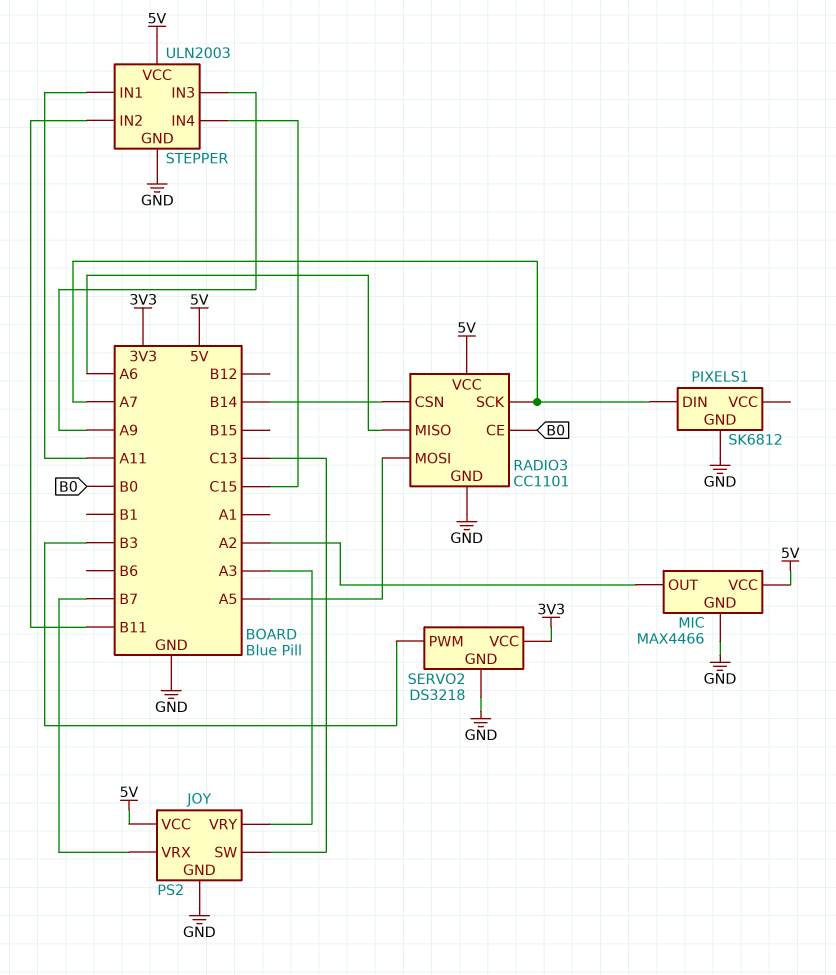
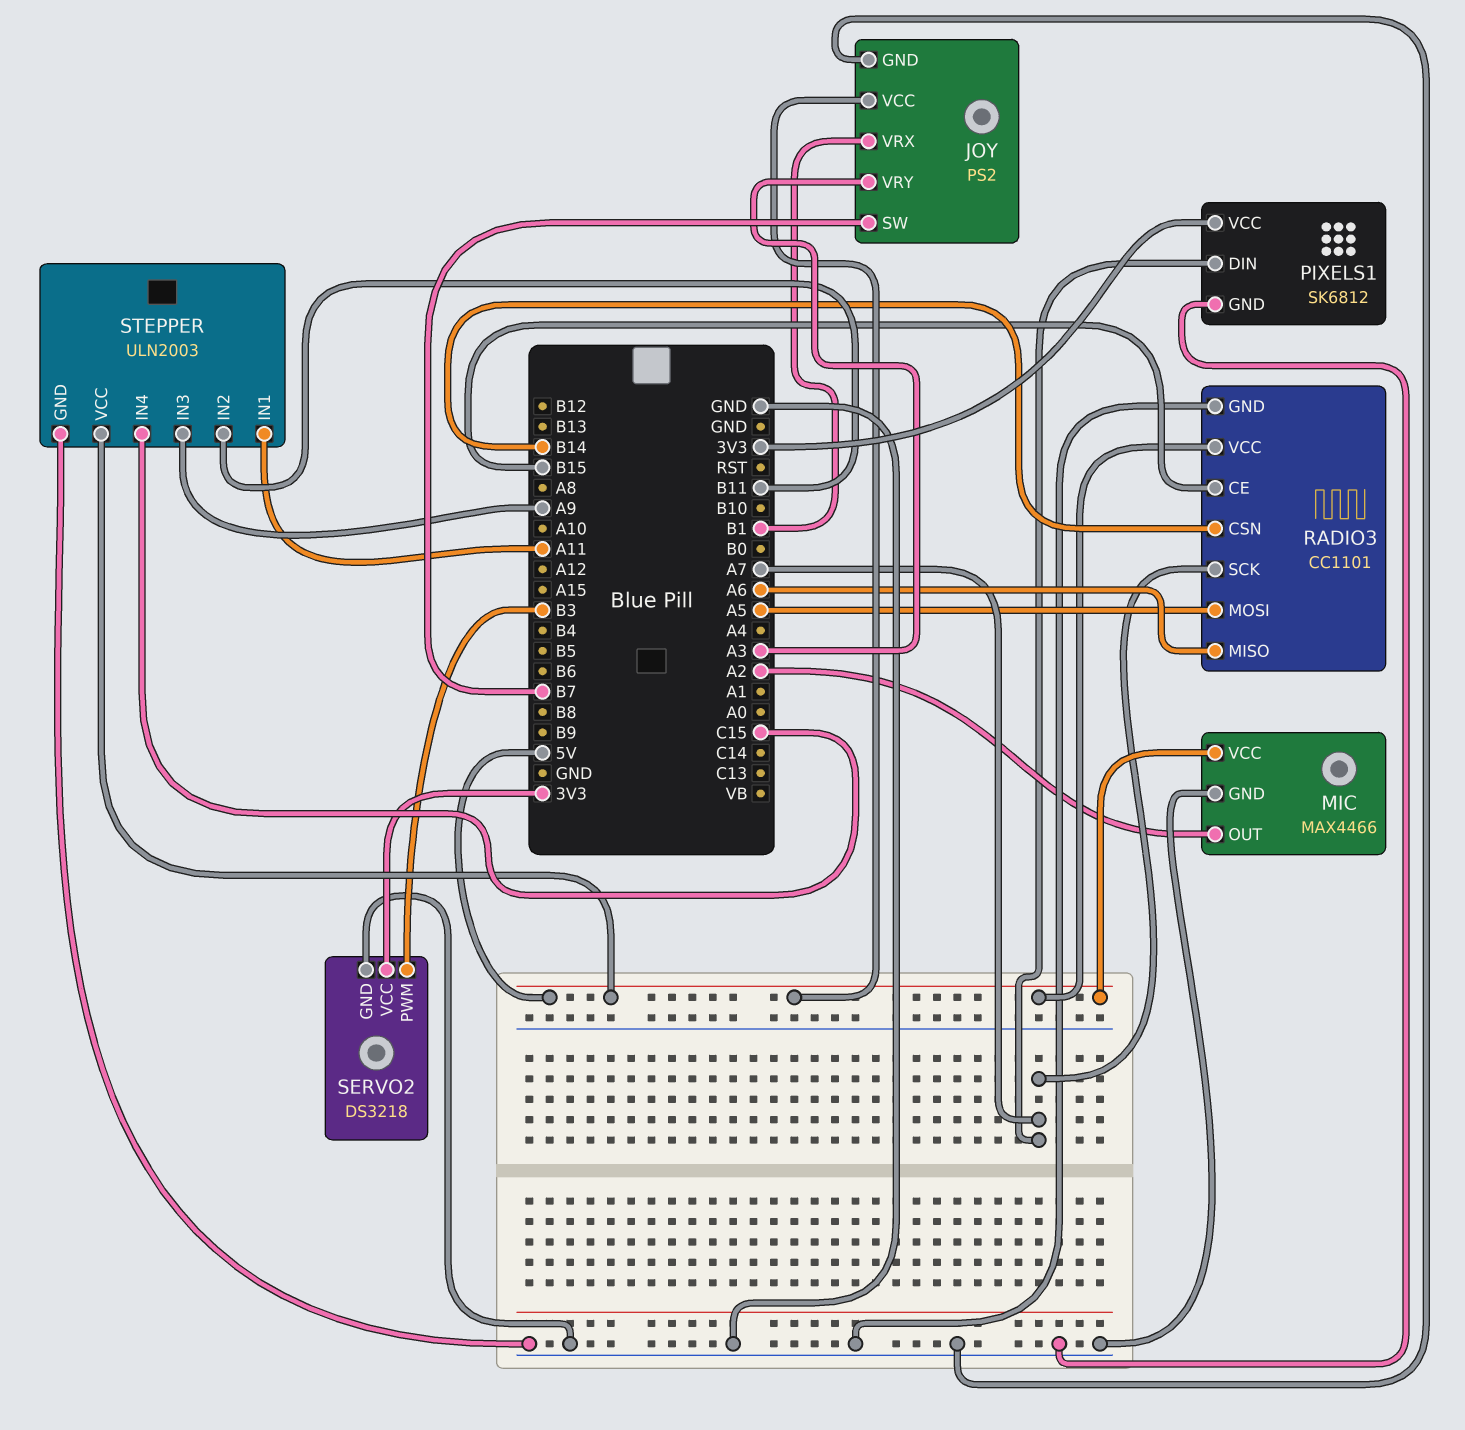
JOY pin SW: C13 -> B7
JOY pin VRX: B7 -> B1
PIXELS1 pin VCC: none -> 3V3
RADIO3 pin CE: B0 -> B15

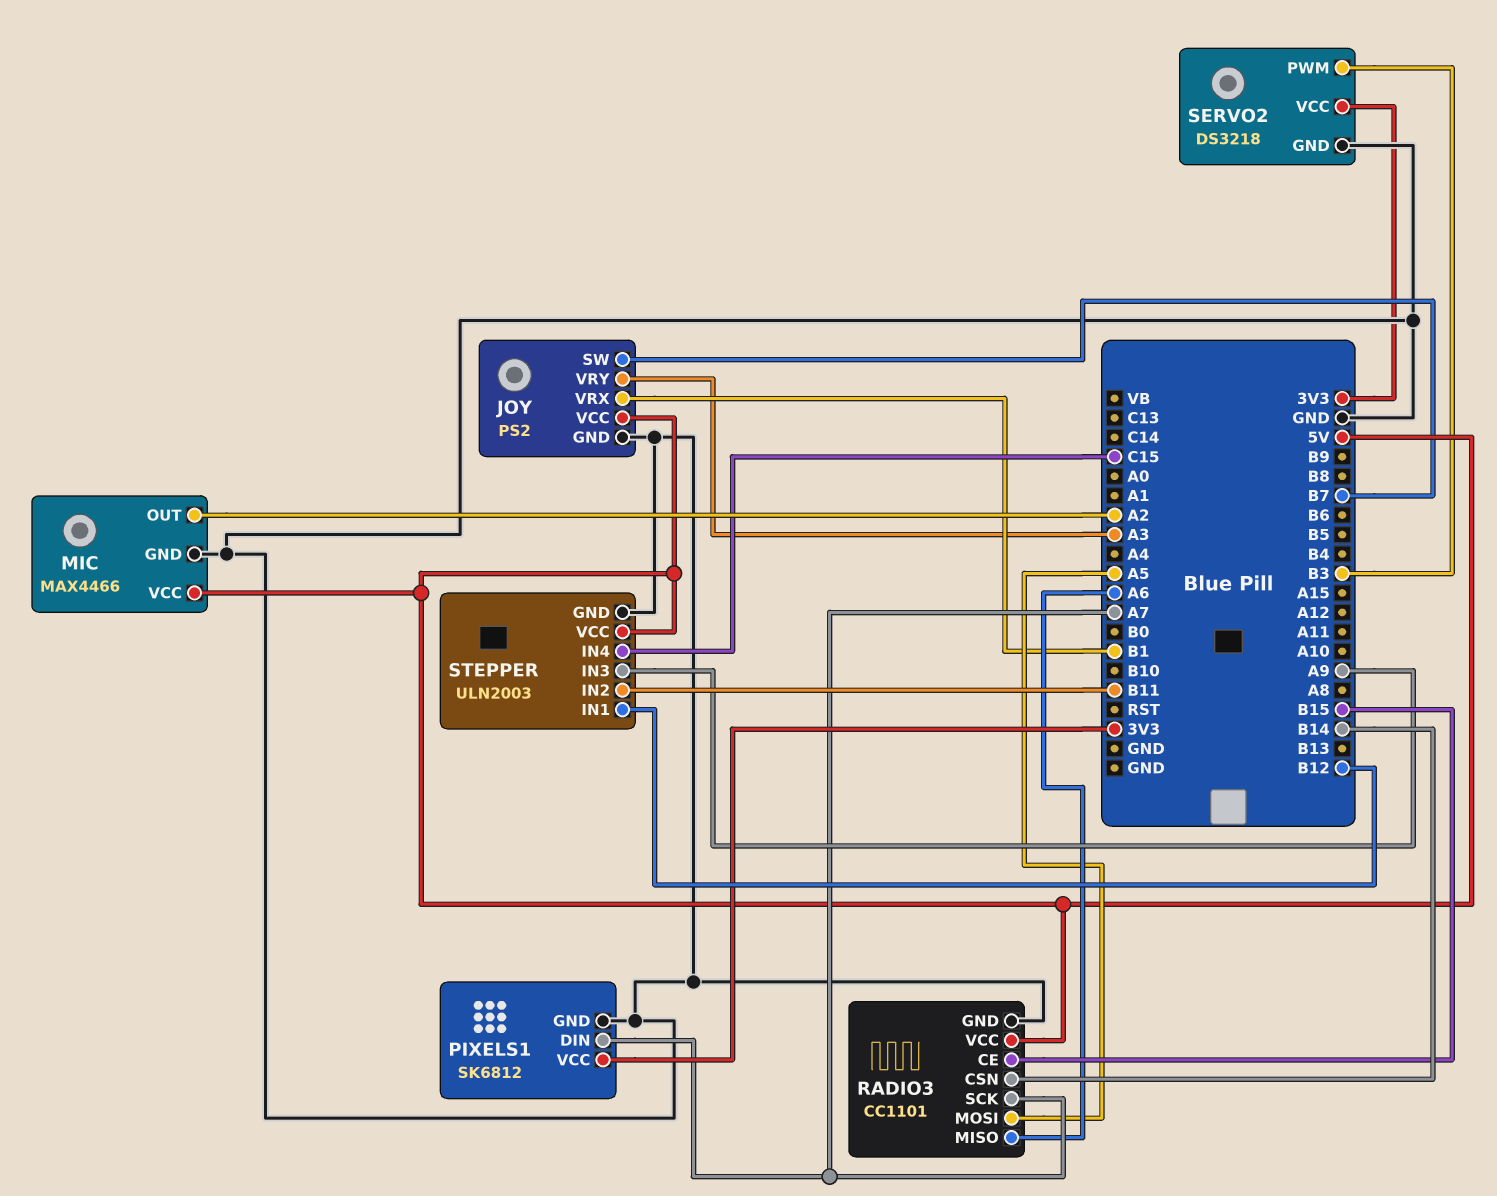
STEPPER pin IN1: A11 -> B12

